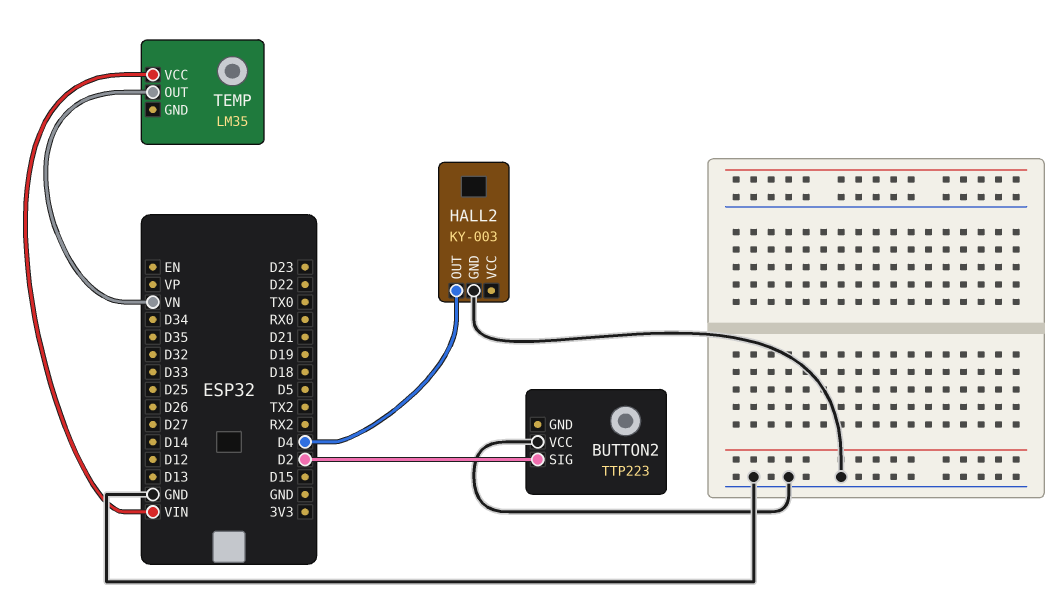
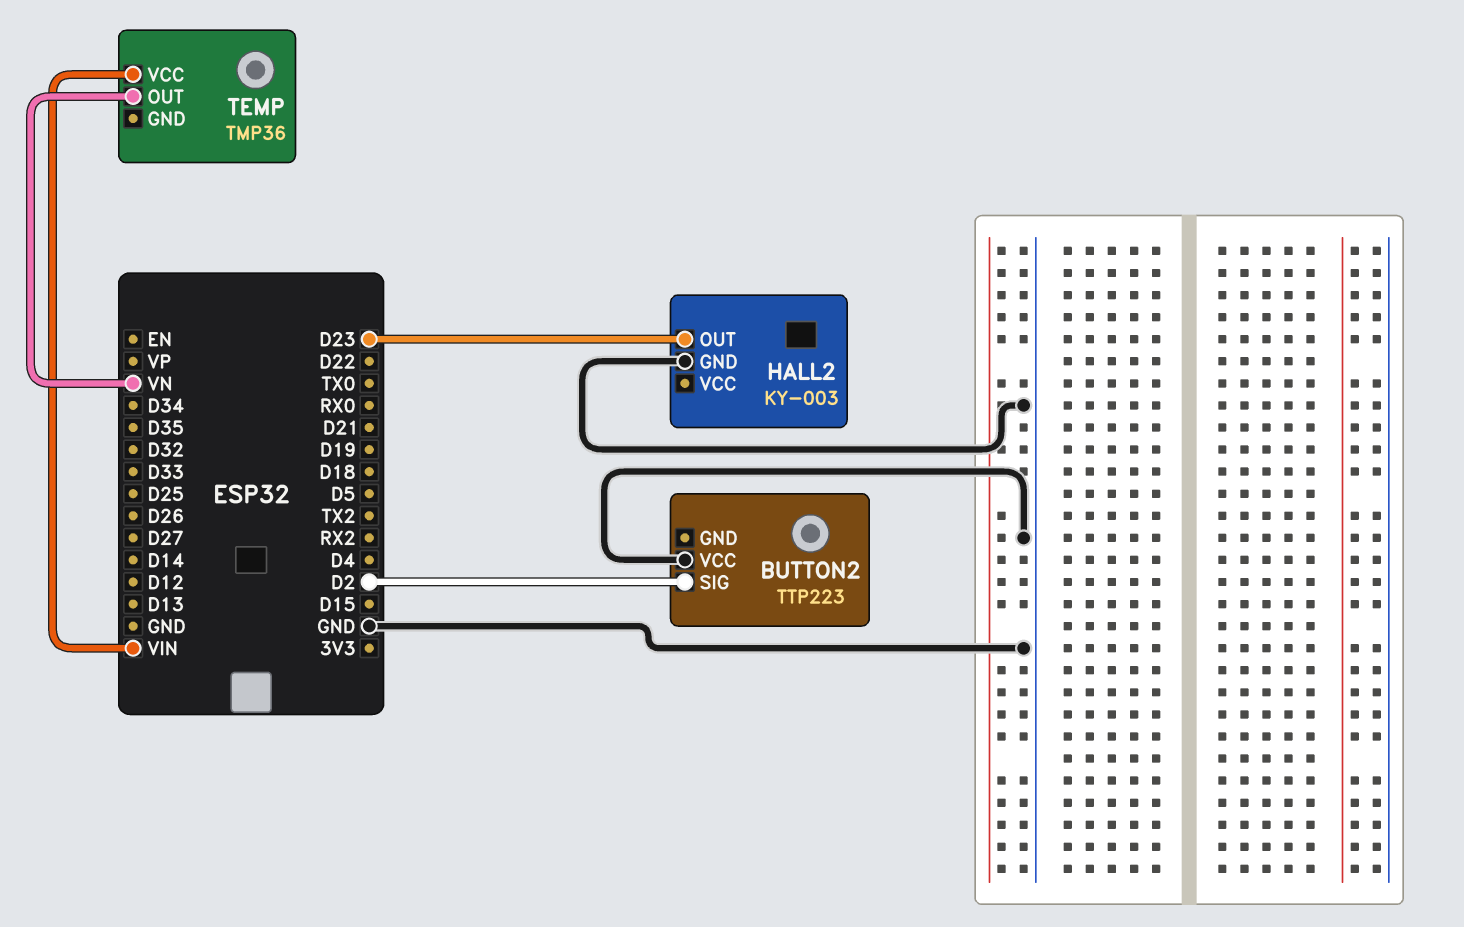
HALL2 pin OUT: D4 -> D23
TEMP: LM35 -> TMP36

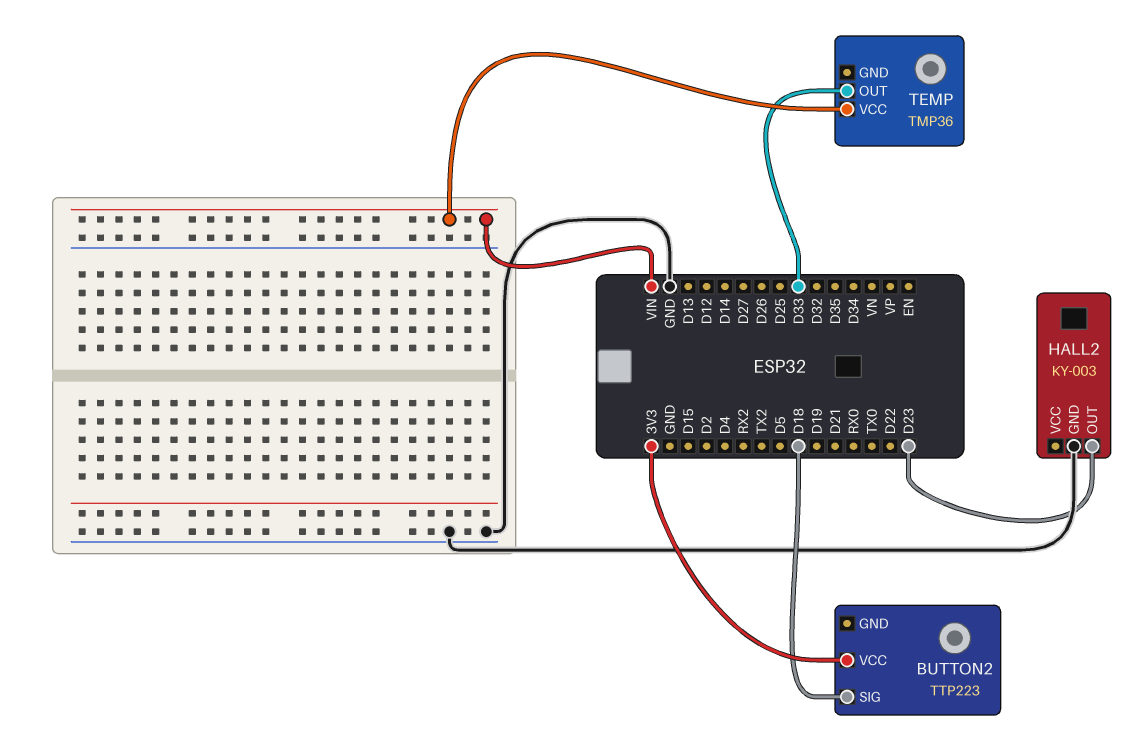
BUTTON2 pin SIG: D2 -> D18
BUTTON2 pin VCC: GND -> 3V3
TEMP pin OUT: VN -> D33

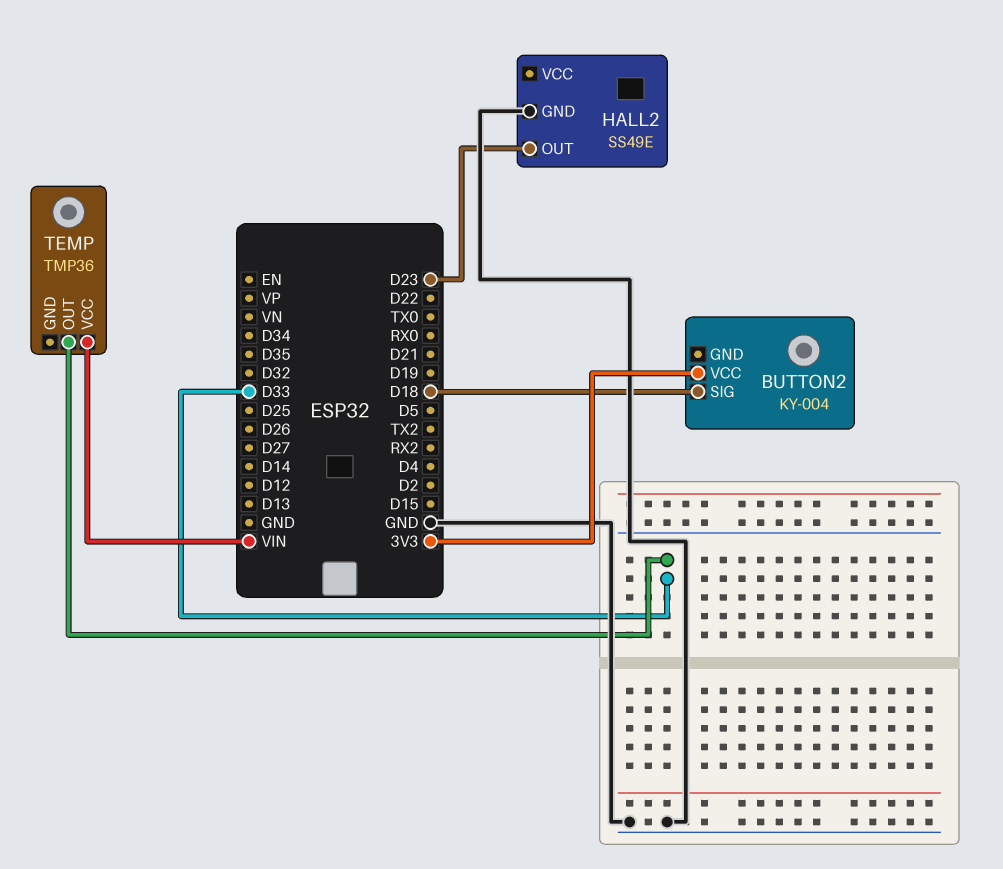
BUTTON2: TTP223 -> KY-004
HALL2: KY-003 -> SS49E

